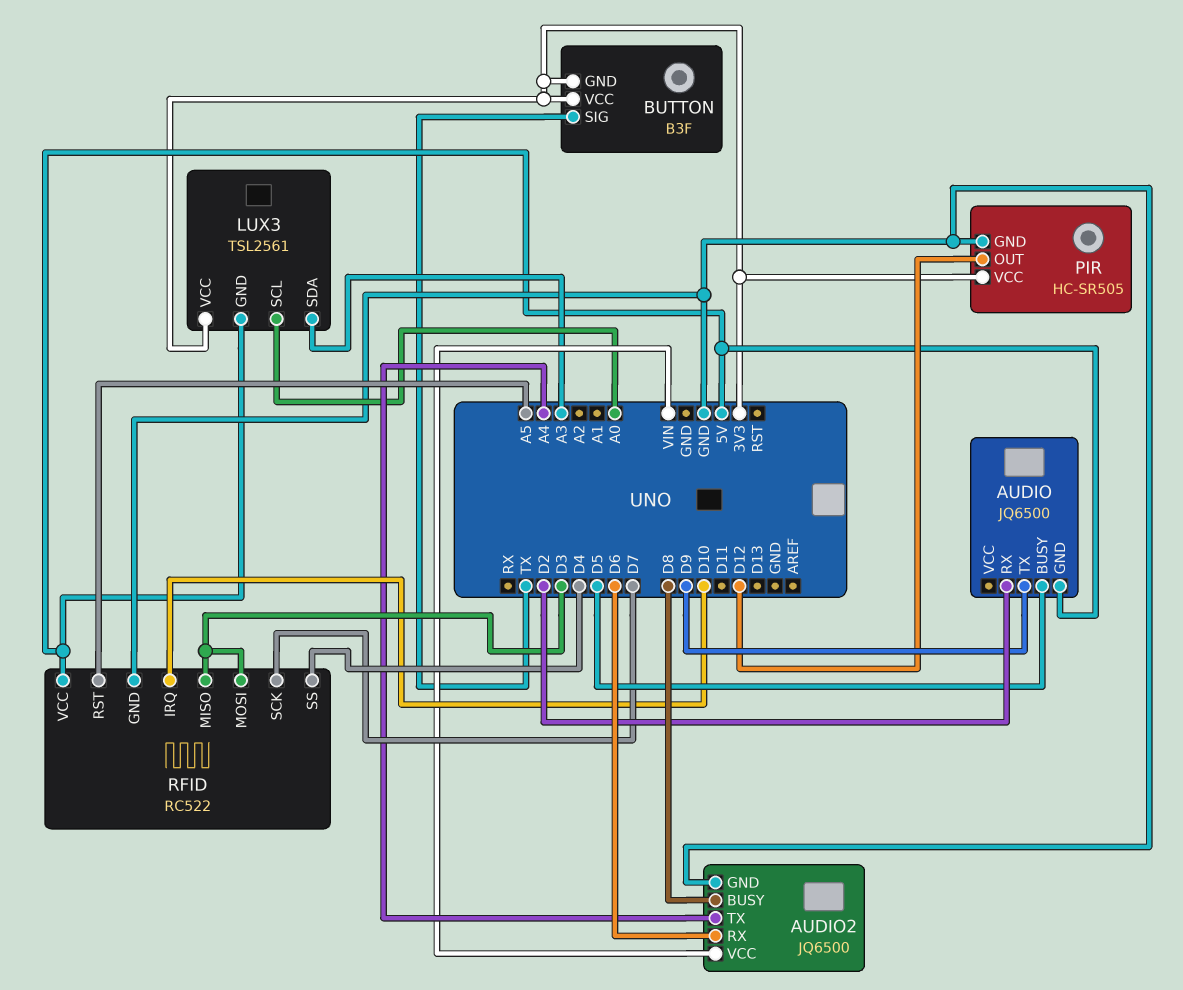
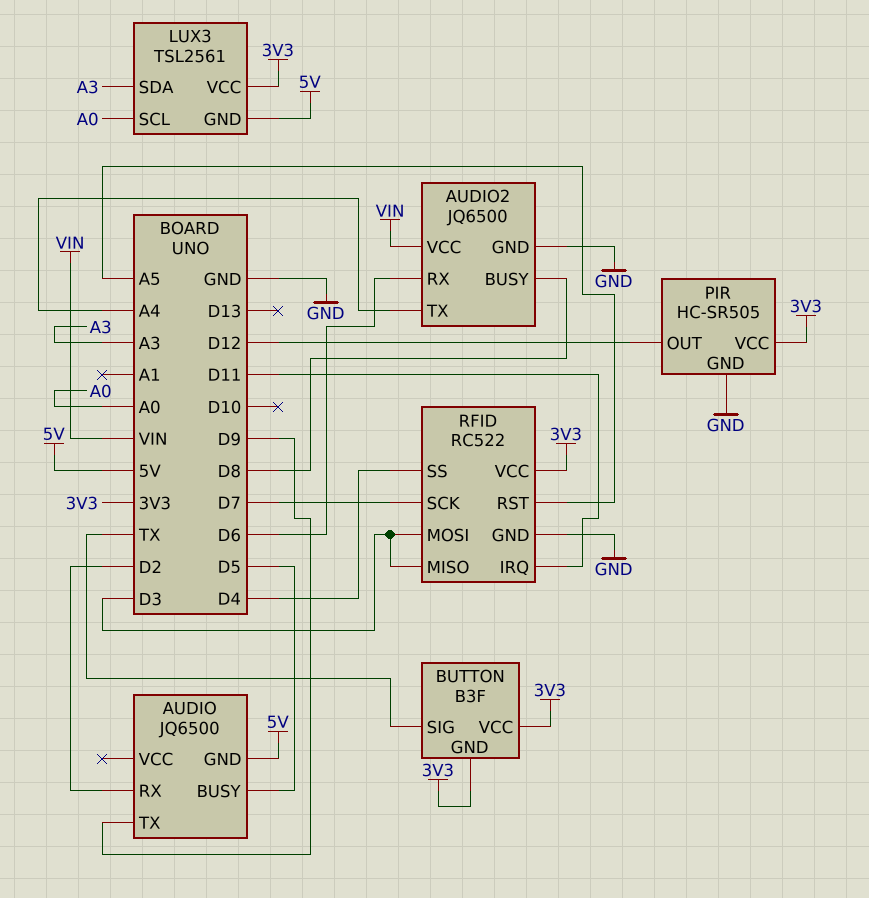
RFID pin IRQ: D10 -> D11
RFID pin VCC: 5V -> 3V3

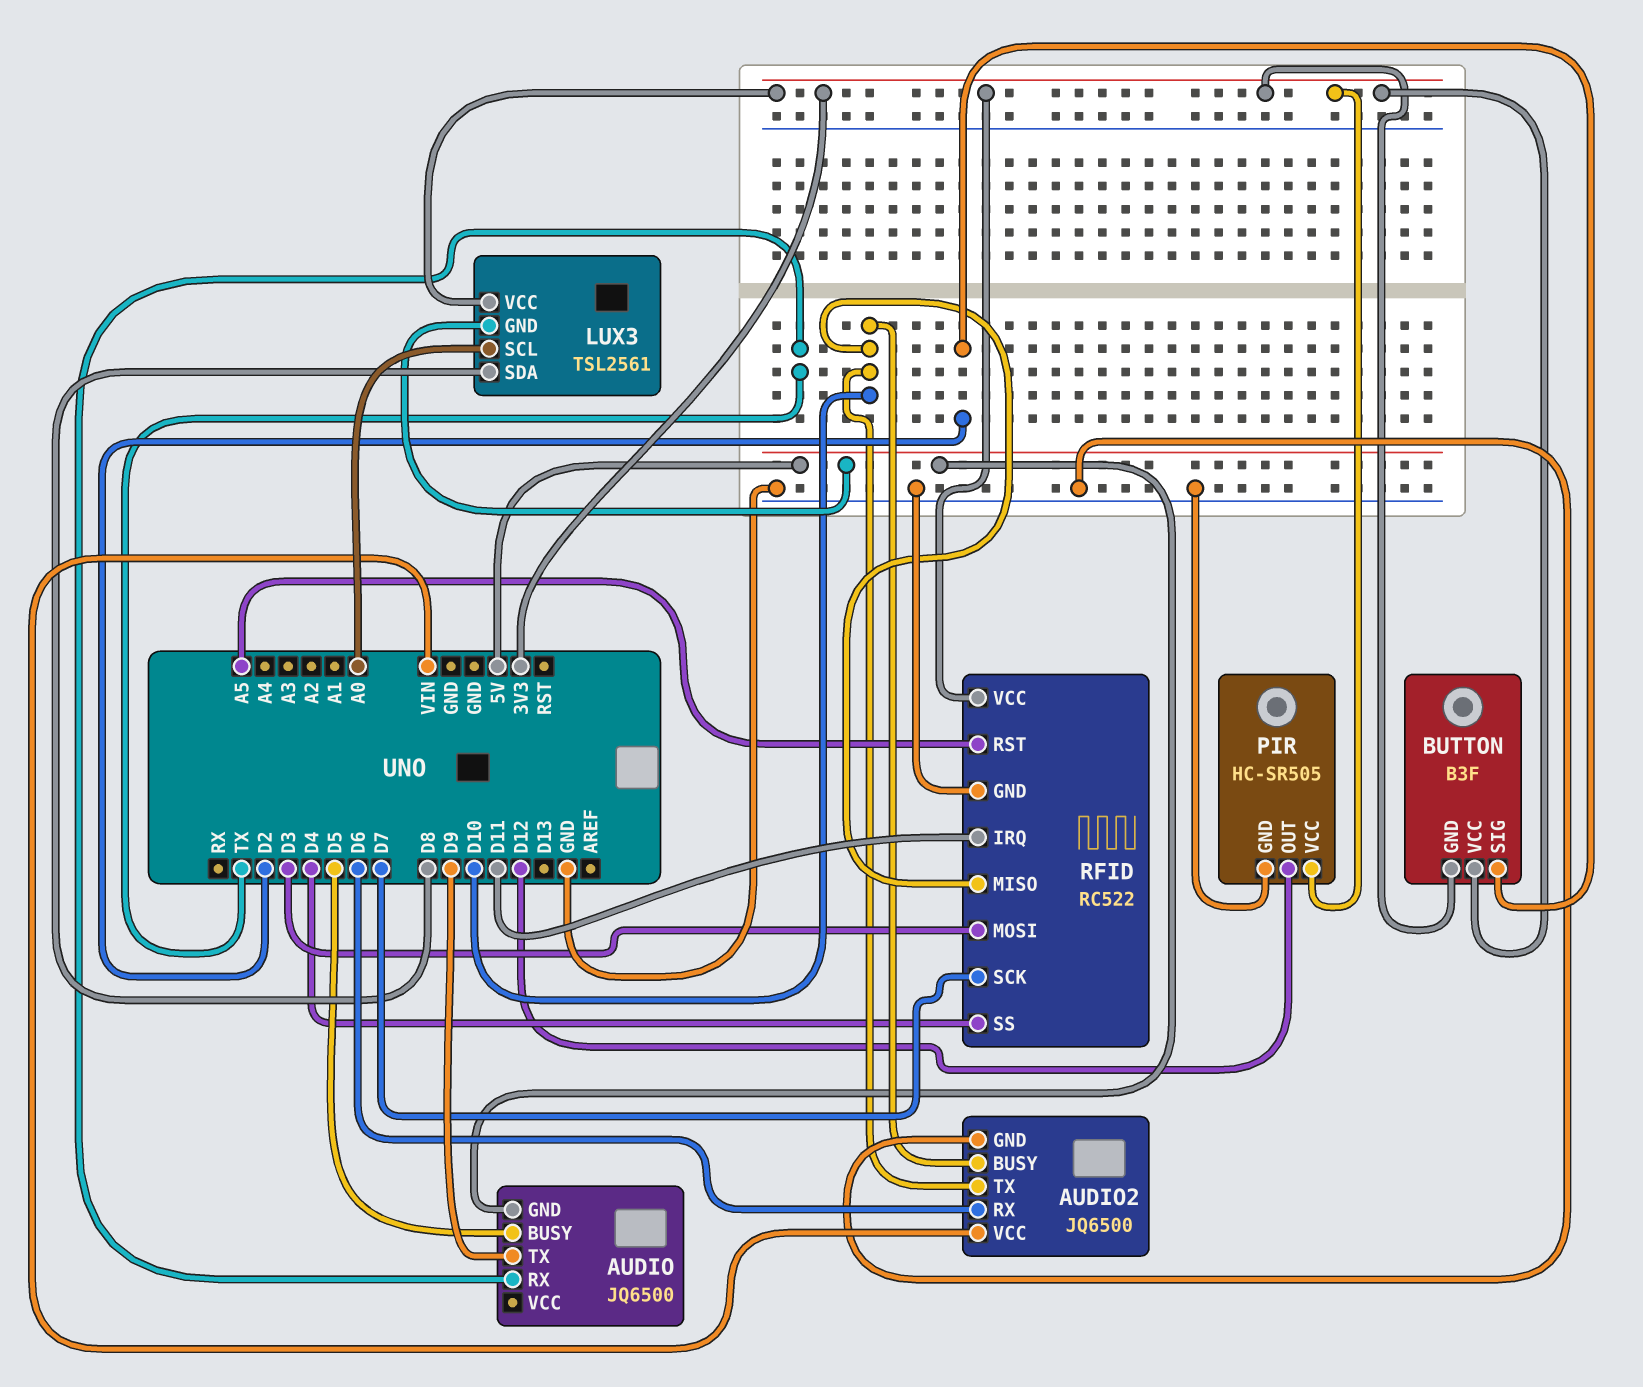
AUDIO pin RX: D2 -> TX
AUDIO2 pin BUSY: D8 -> D10
AUDIO2 pin TX: A4 -> D10
BUTTON pin SIG: TX -> D2
LUX3 pin SDA: A3 -> D8
RFID pin MISO: D3 -> D10

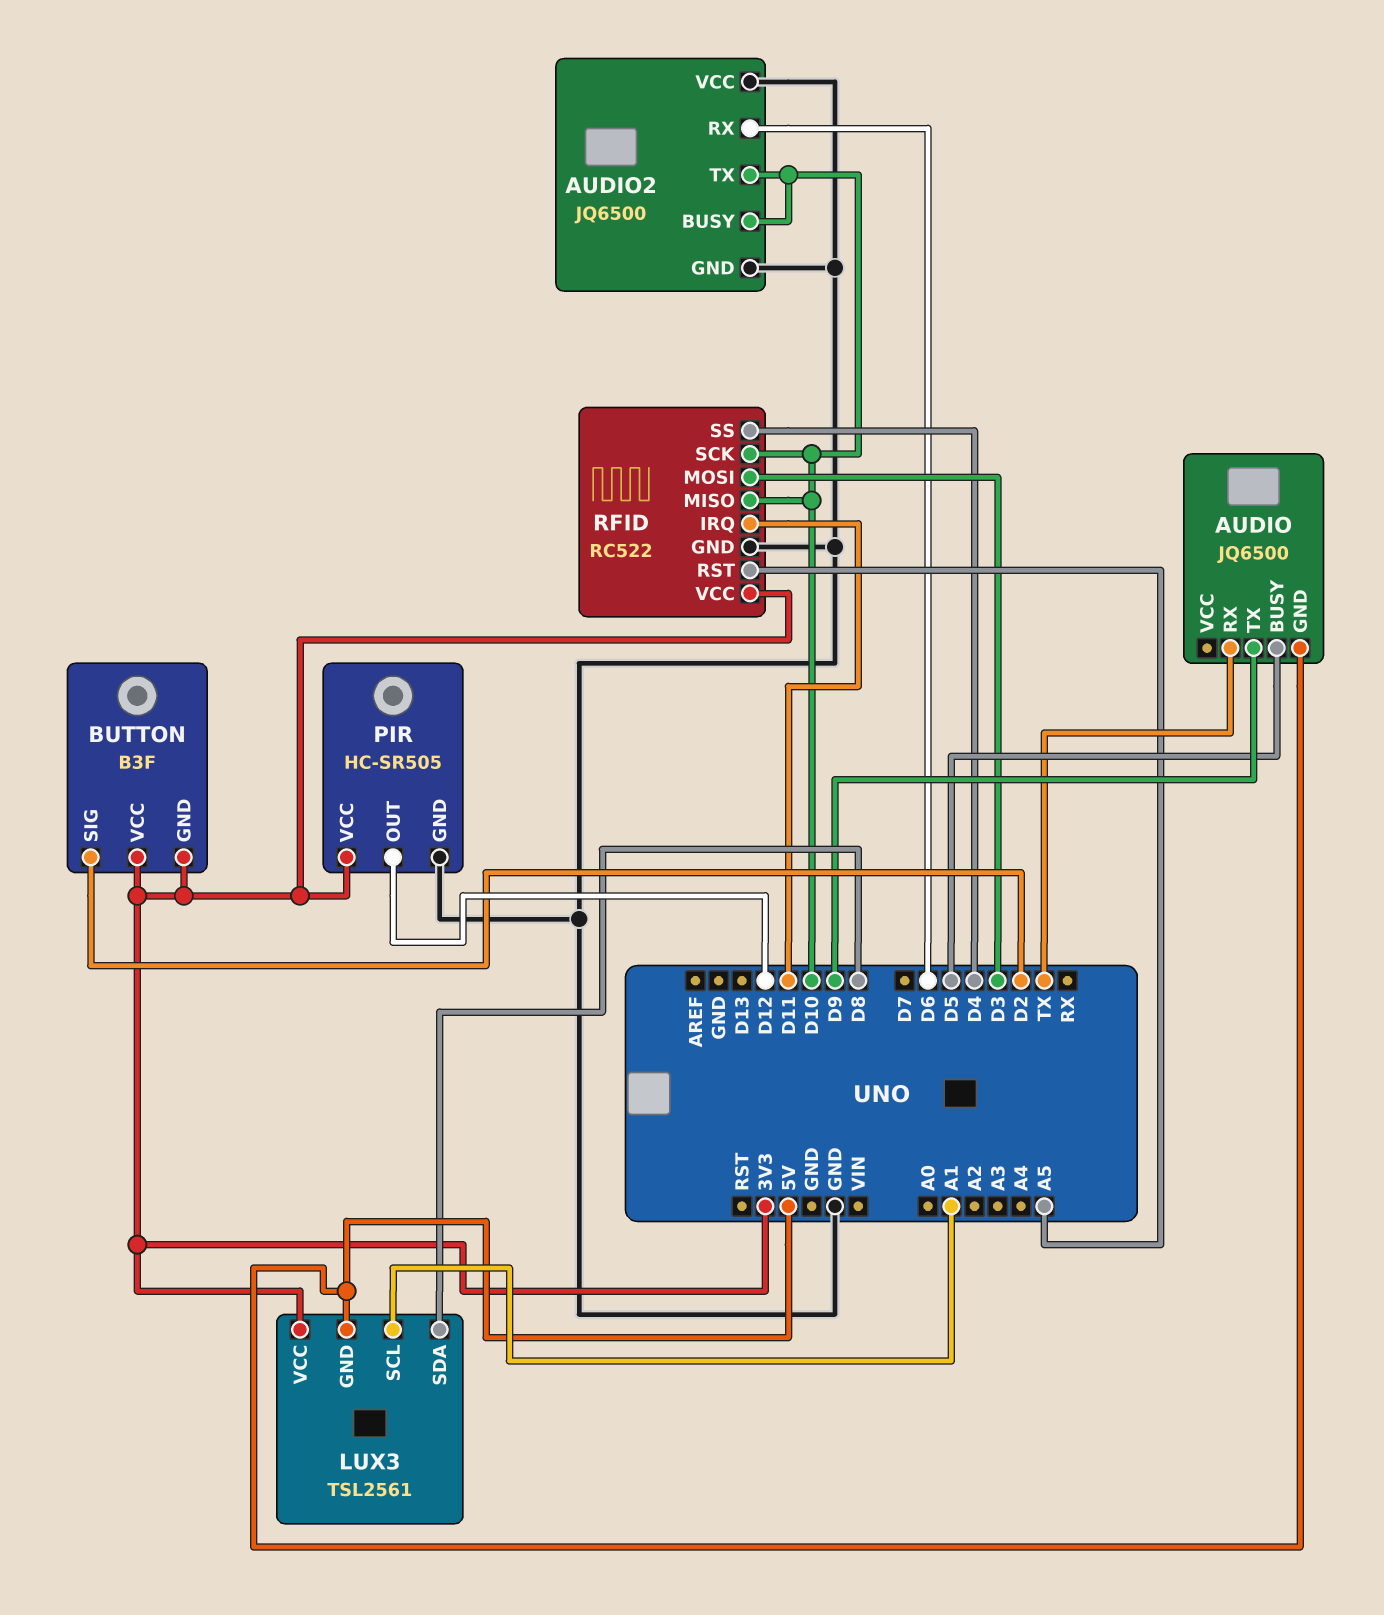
AUDIO2 pin VCC: VIN -> GND
LUX3 pin SCL: A0 -> A1
RFID pin SCK: D7 -> D10

